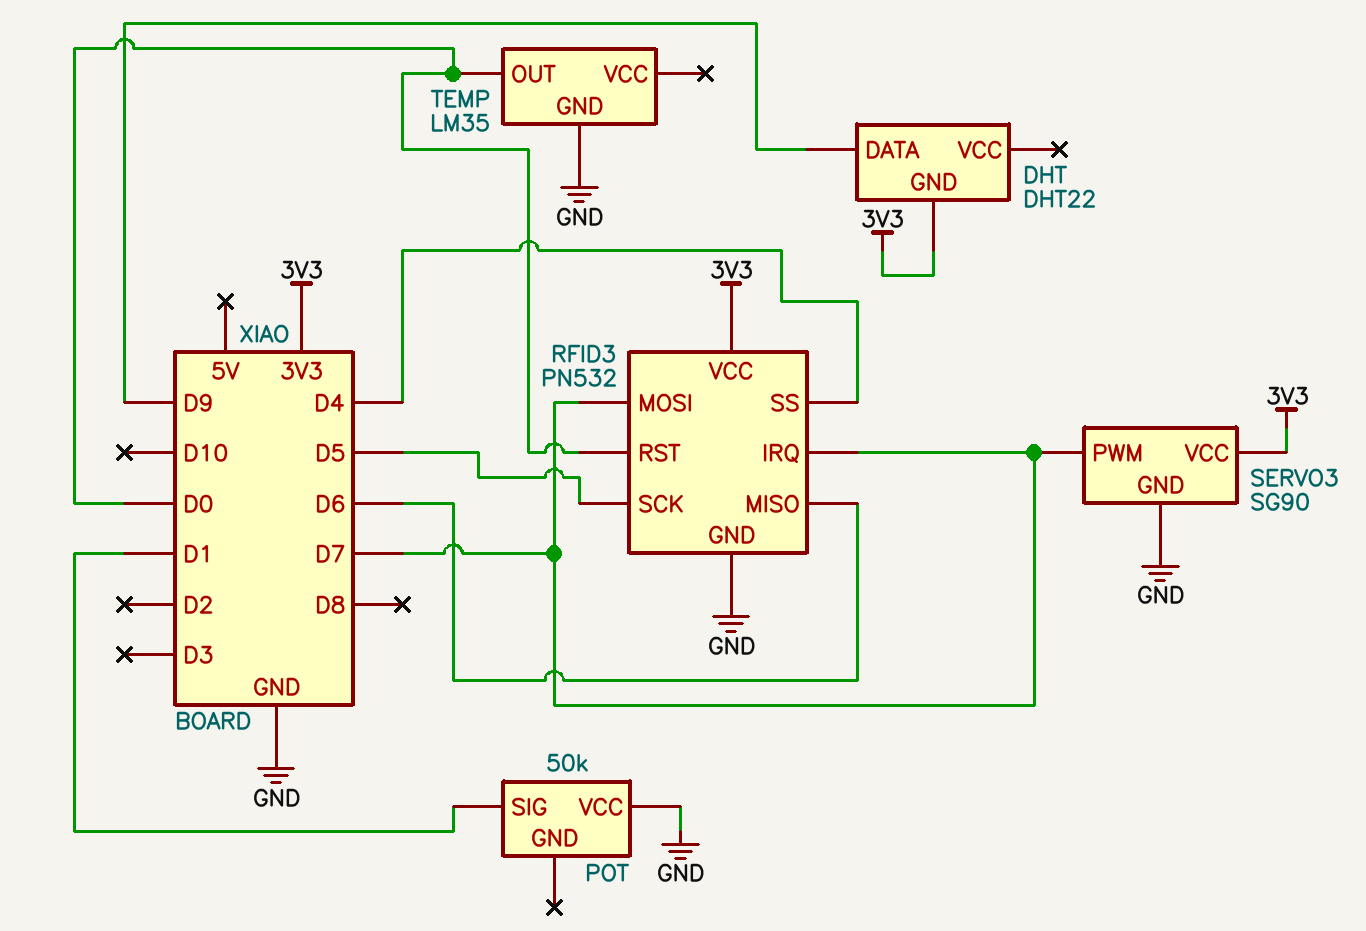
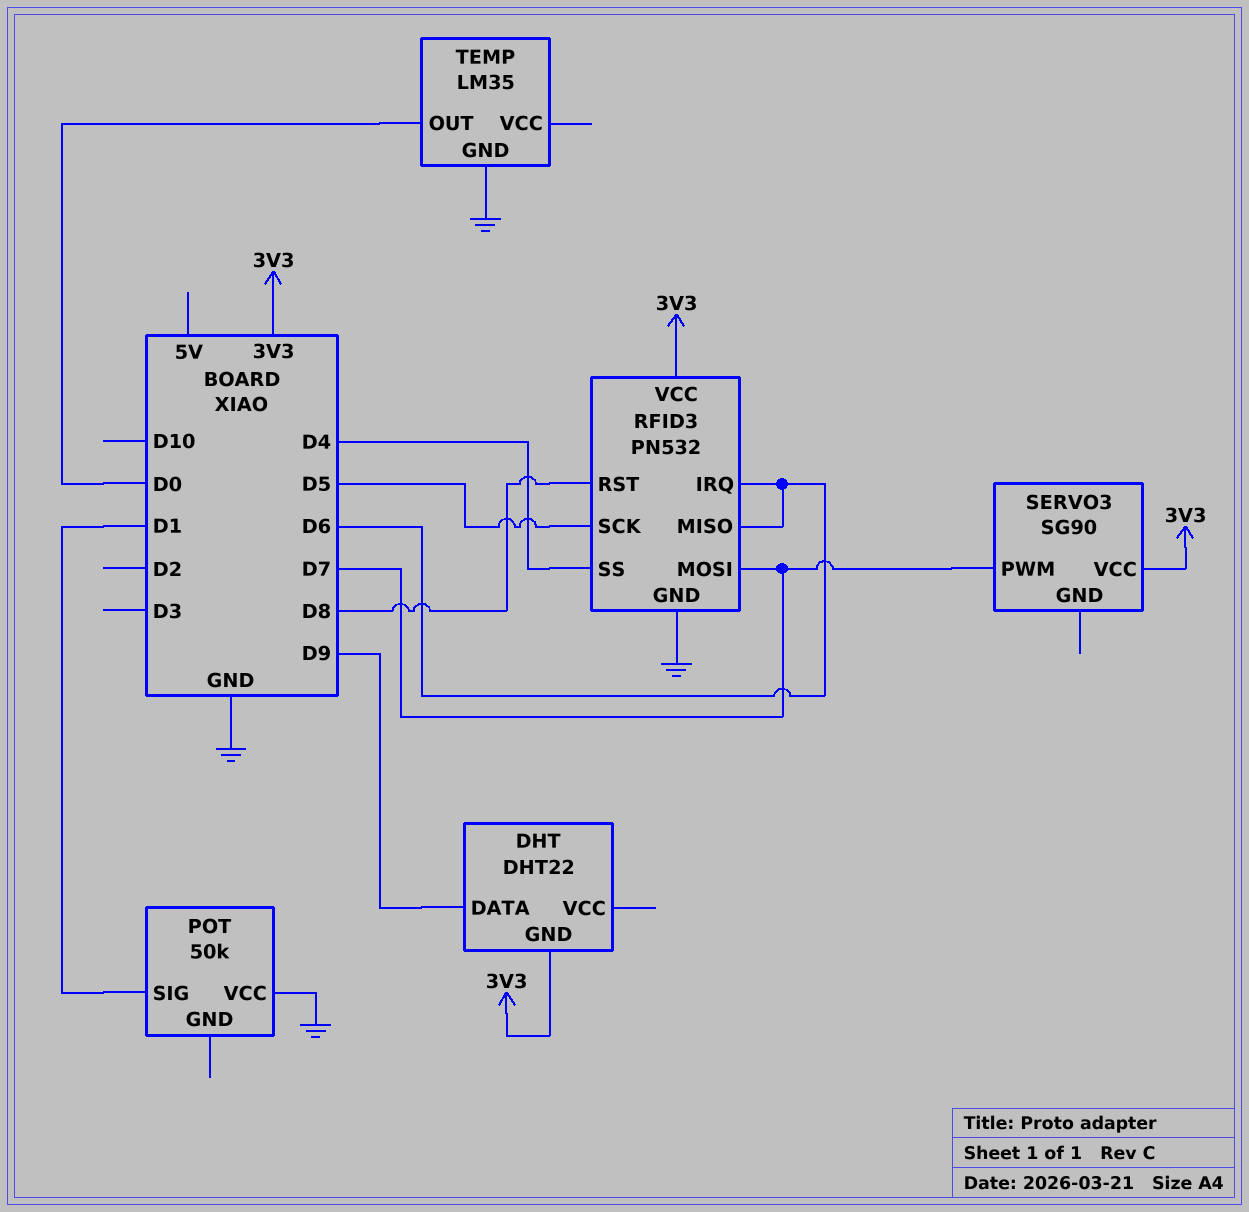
RFID3 pin IRQ: D7 -> D6
RFID3 pin RST: D0 -> D8
SERVO3 pin GND: GND -> none

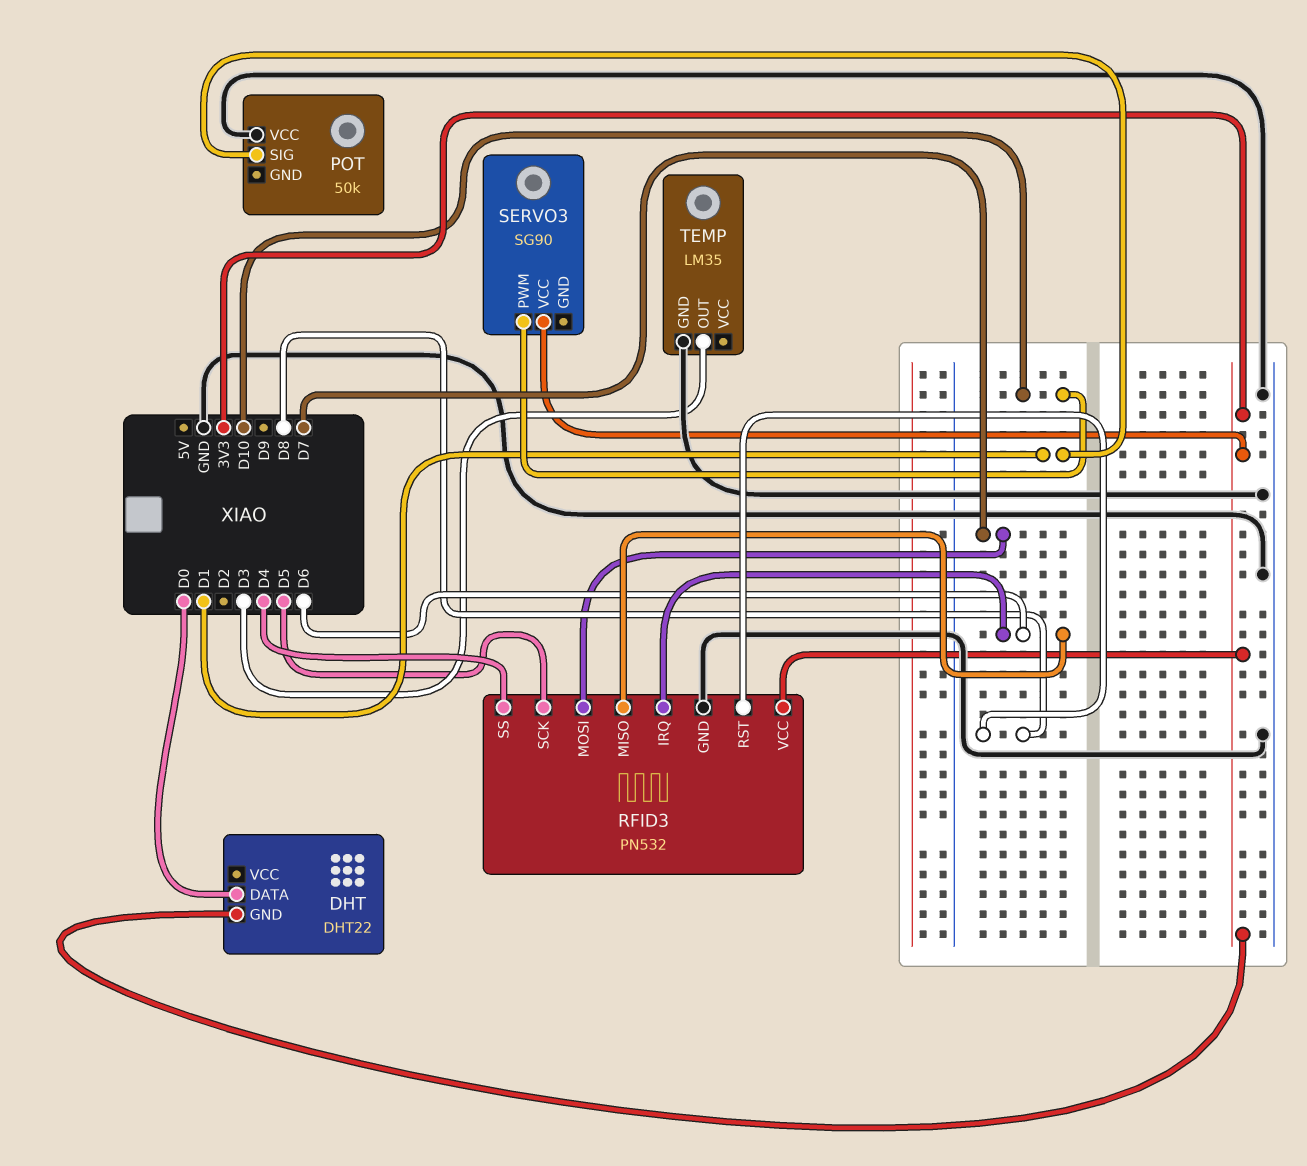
DHT pin DATA: D9 -> D0
SERVO3 pin PWM: D7 -> D10
TEMP pin OUT: D0 -> D3

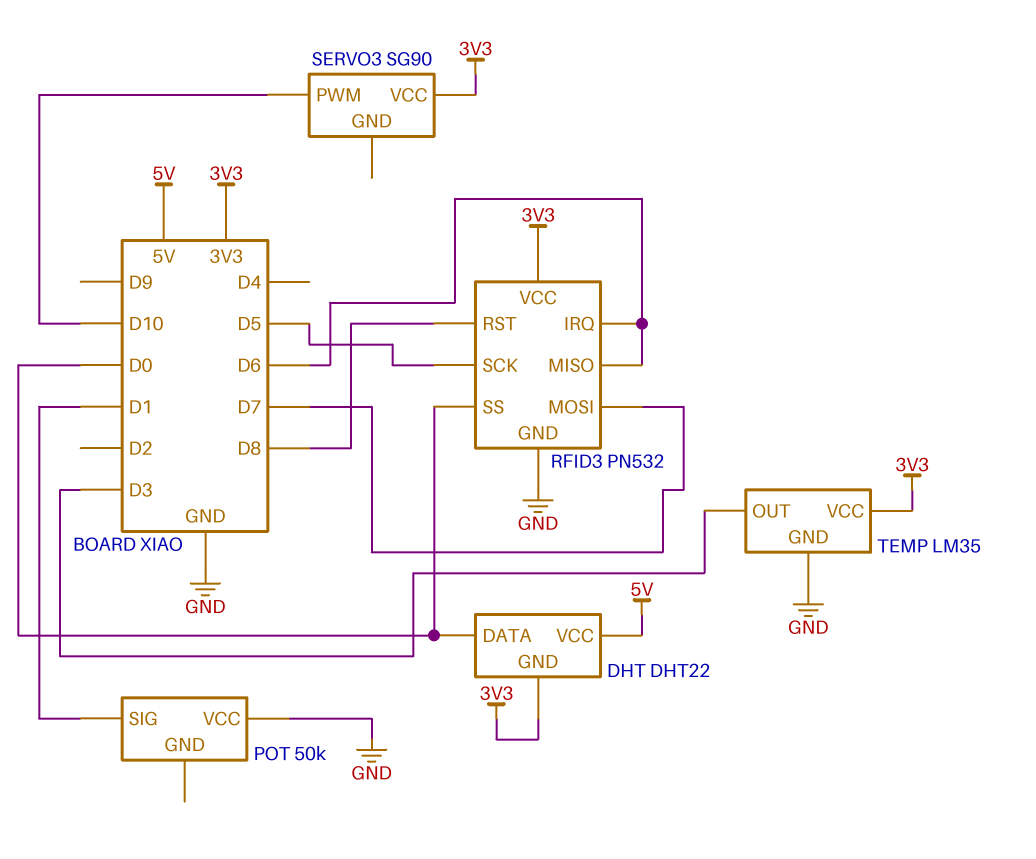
DHT pin VCC: none -> 5V
RFID3 pin SS: D4 -> D0
TEMP pin VCC: none -> 3V3

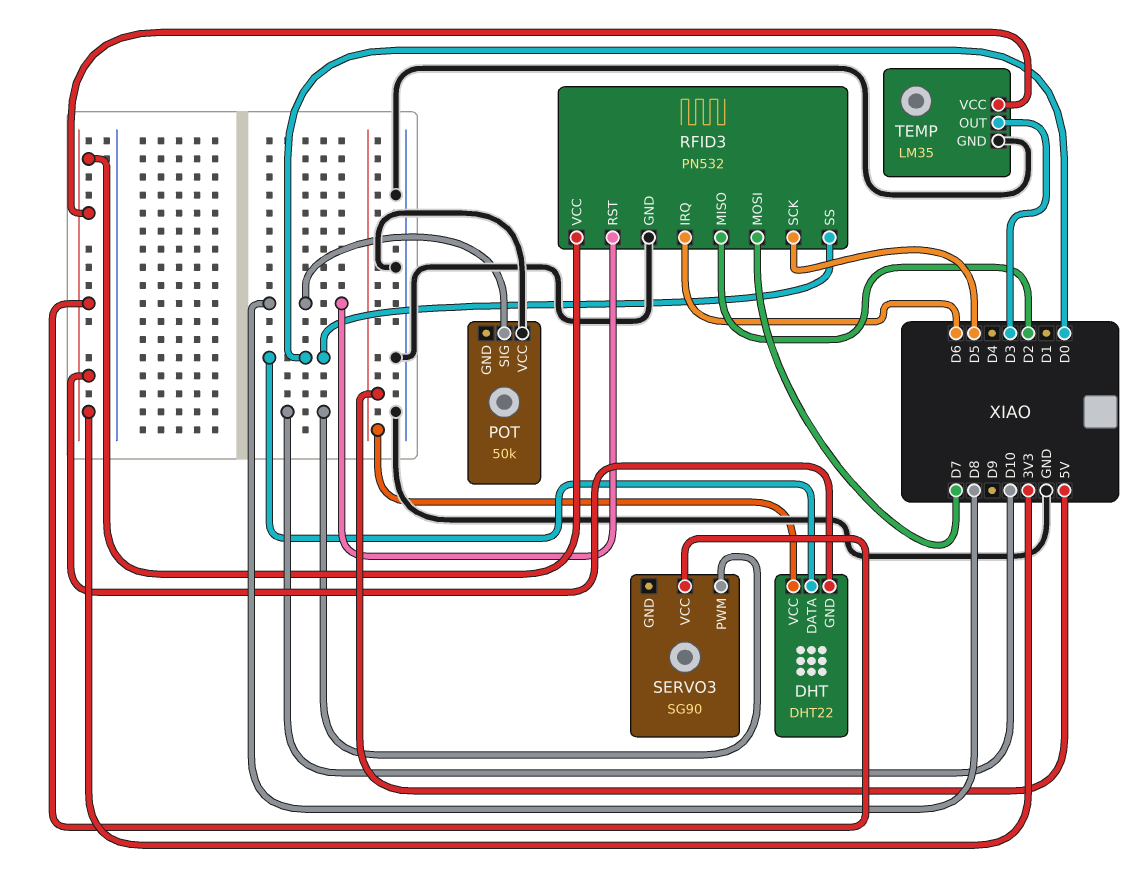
POT pin SIG: D1 -> D8
RFID3 pin MISO: D6 -> D2

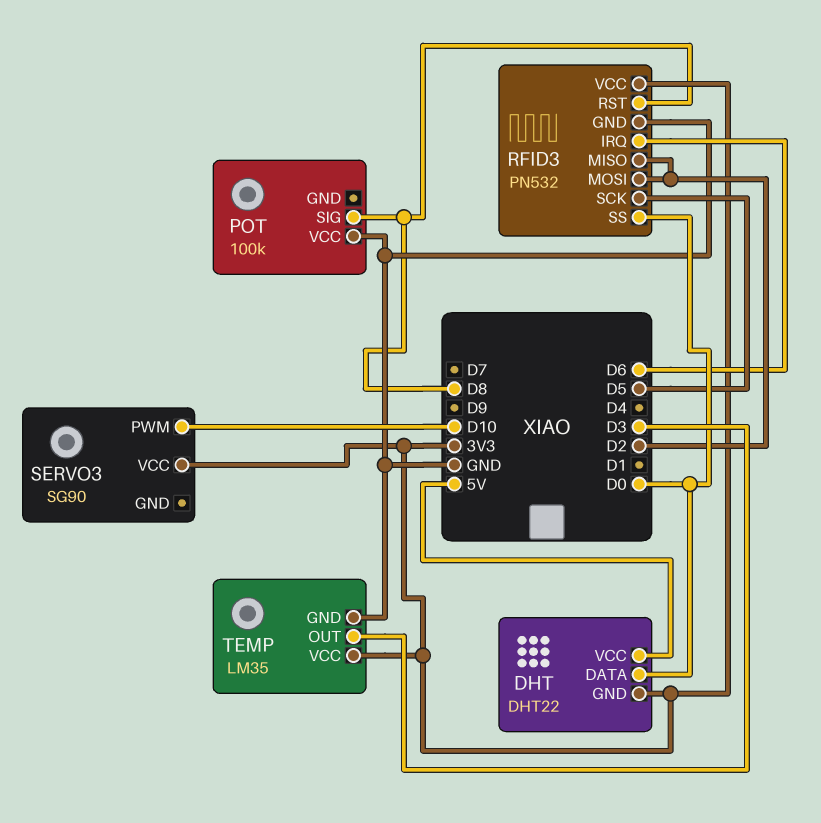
POT: 50k -> 100k
RFID3 pin MOSI: D7 -> D2

